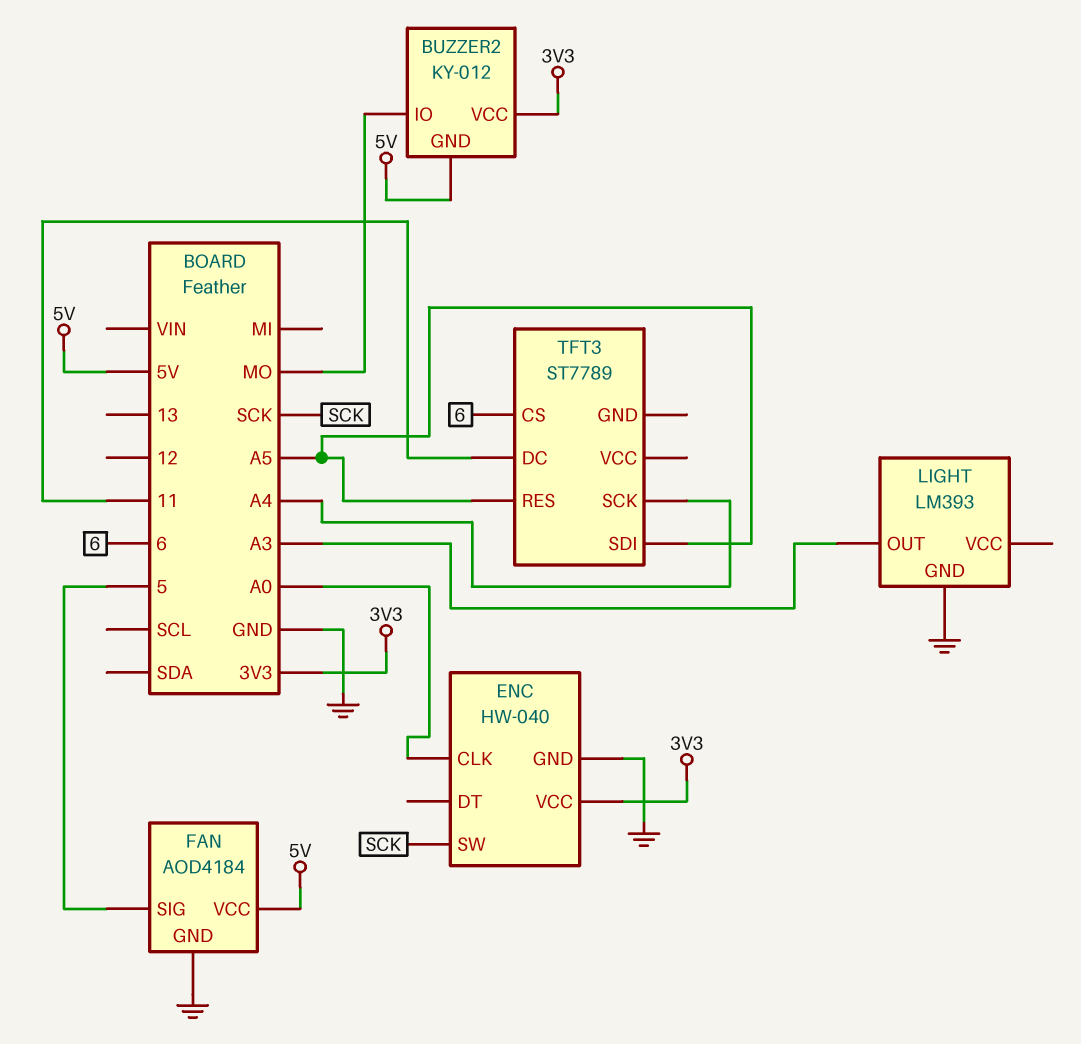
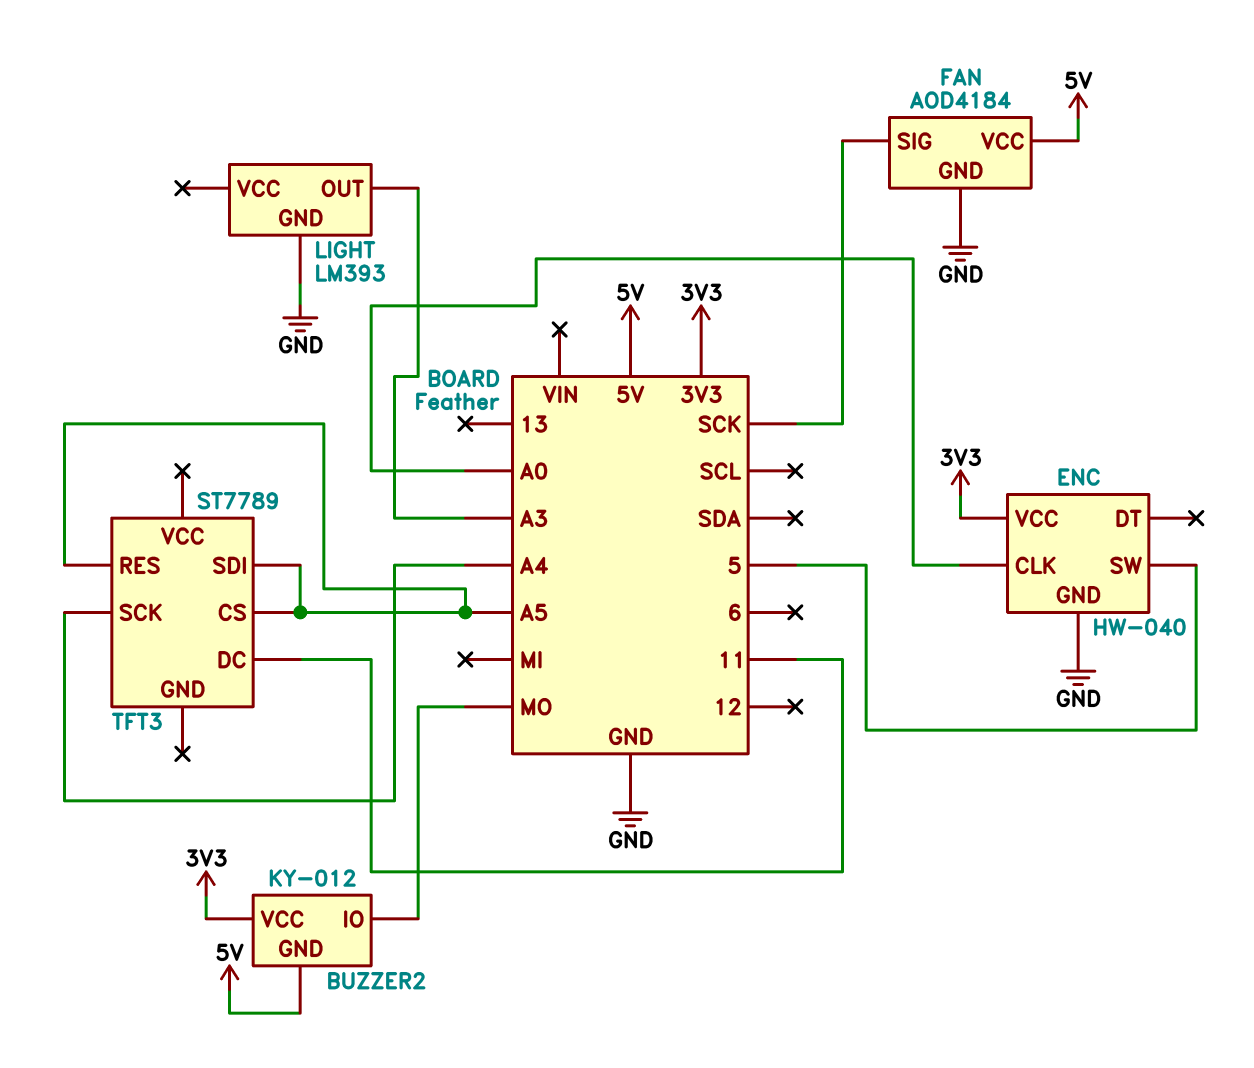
ENC pin SW: SCK -> 5
FAN pin SIG: 5 -> SCK
TFT3 pin CS: 6 -> A5

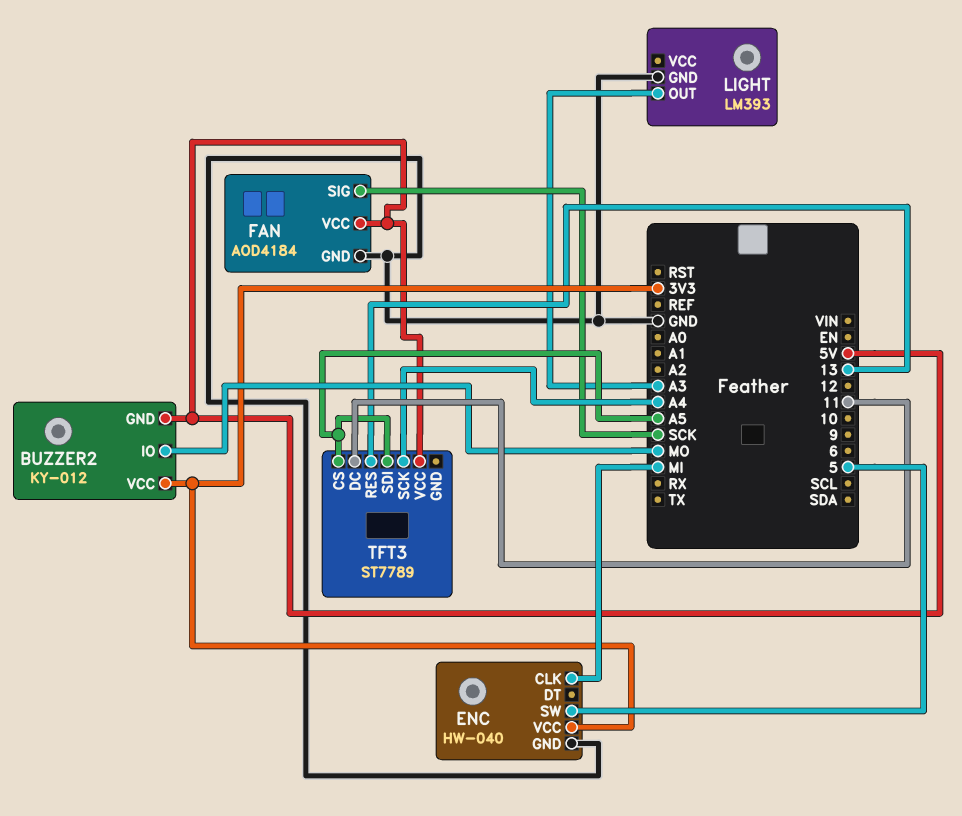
ENC pin CLK: A0 -> MI
TFT3 pin RES: A5 -> 13
TFT3 pin VCC: none -> 5V

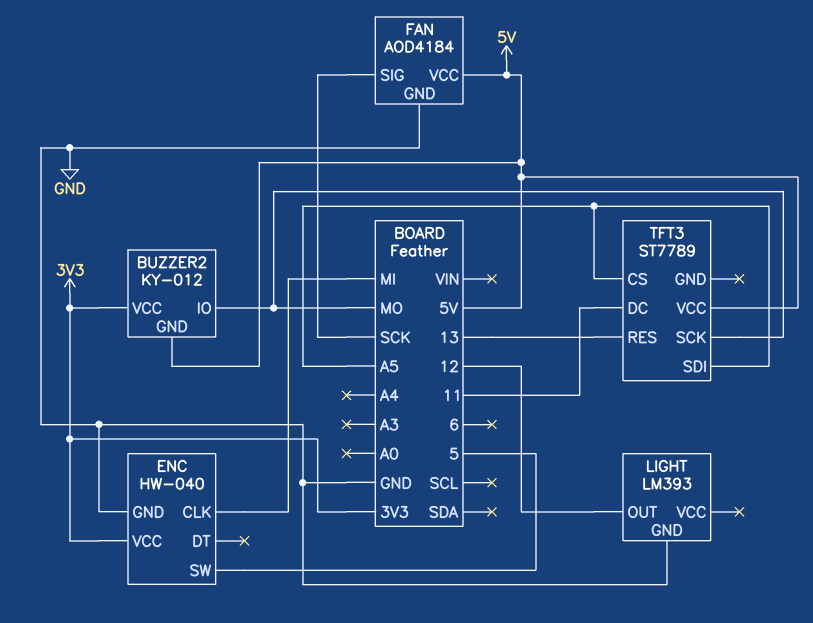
LIGHT pin OUT: A3 -> 12
TFT3 pin SCK: A4 -> MO

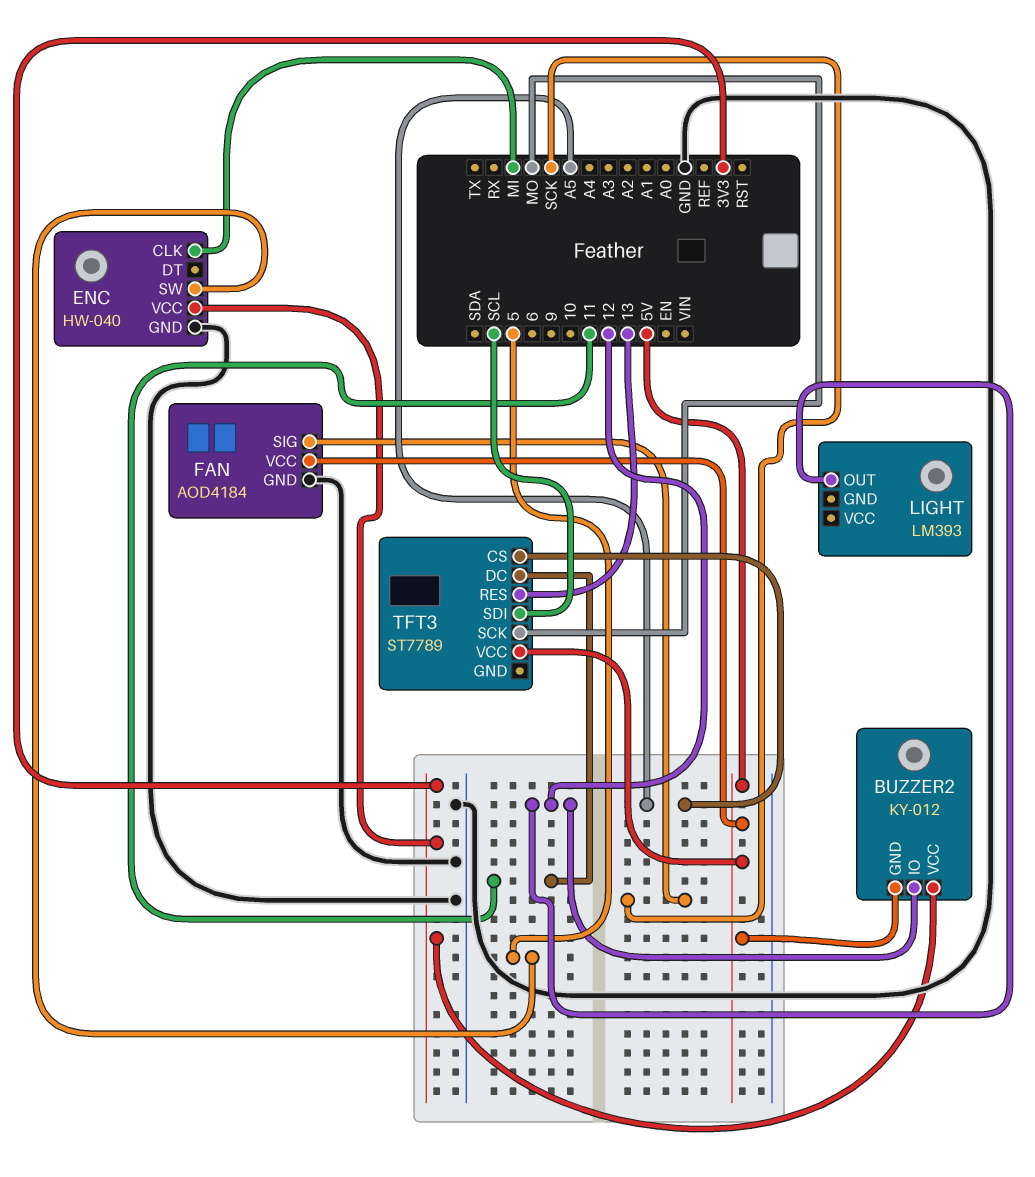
BUZZER2 pin IO: MO -> 12
LIGHT pin GND: GND -> none
TFT3 pin SDI: A5 -> SCL

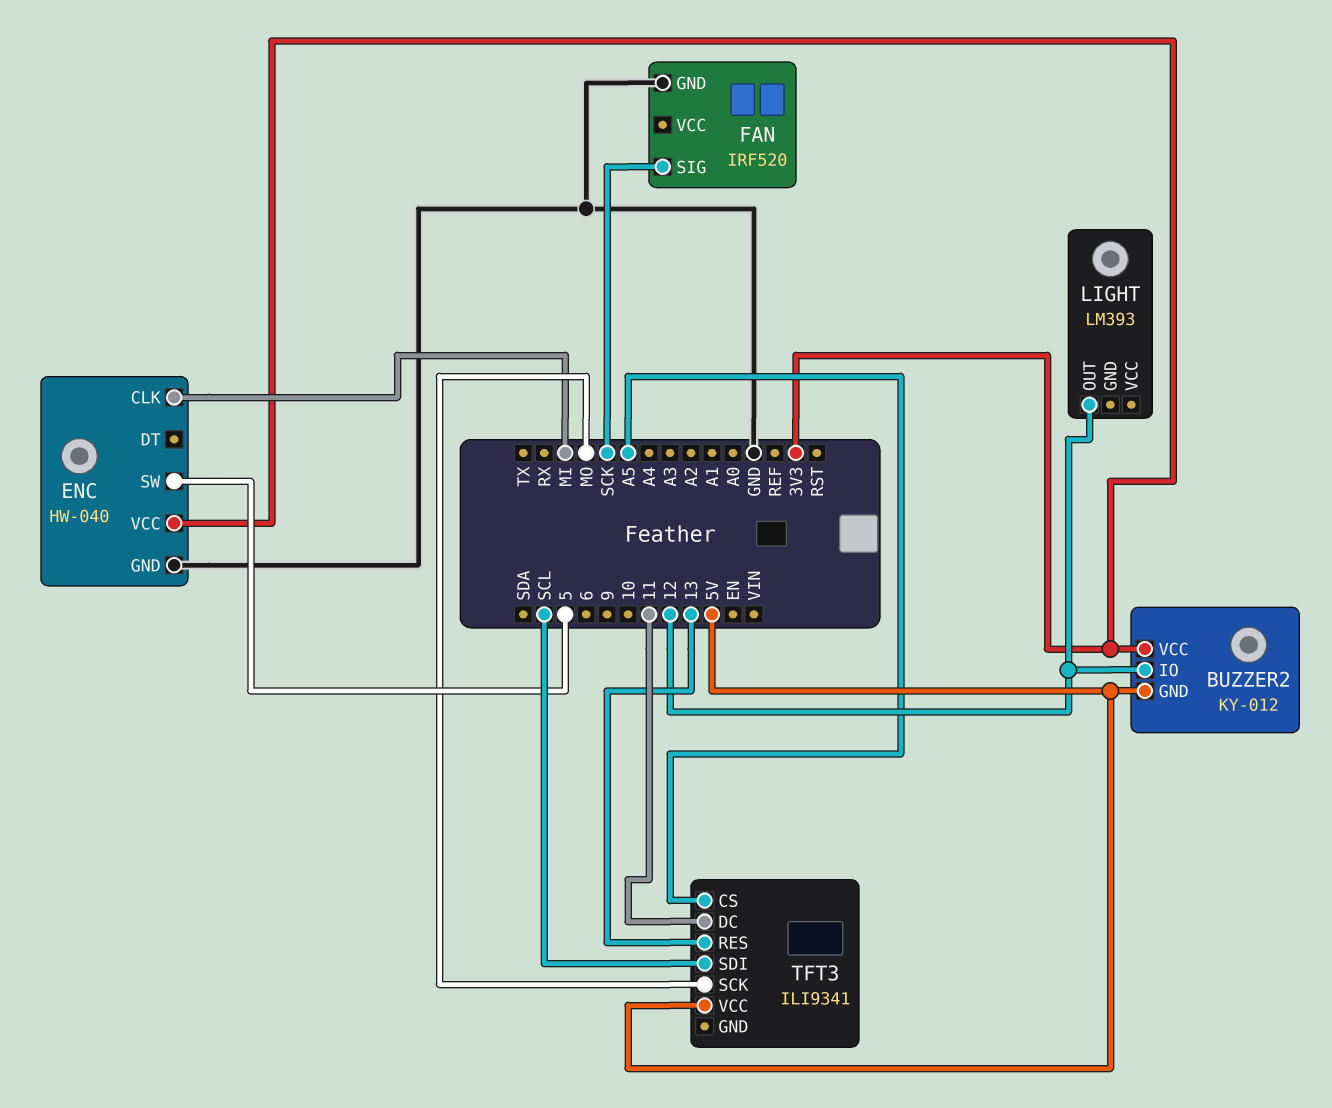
FAN: AOD4184 -> IRF520
FAN pin VCC: 5V -> none
TFT3: ST7789 -> ILI9341

